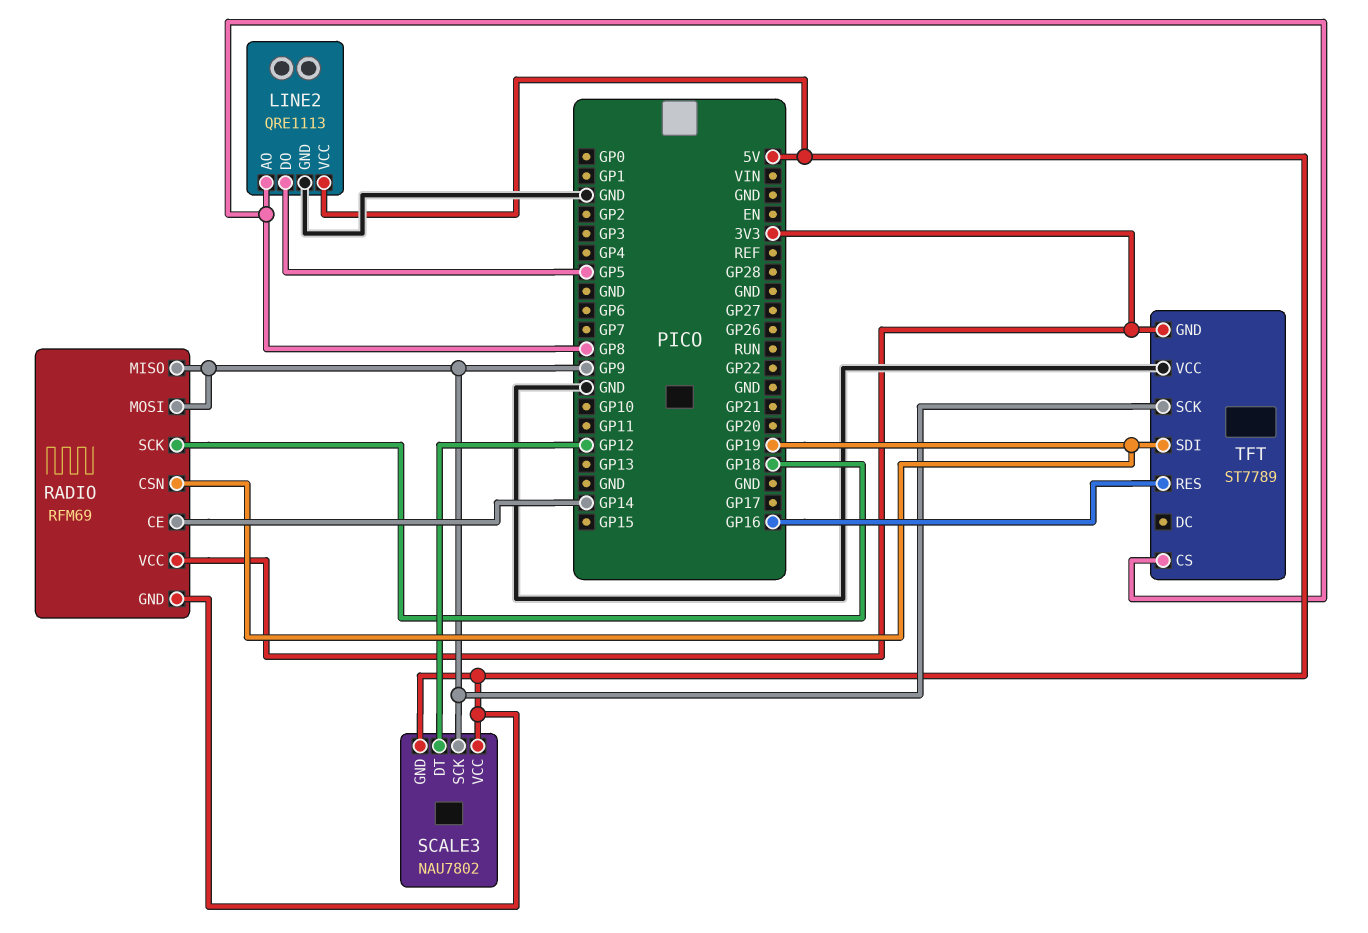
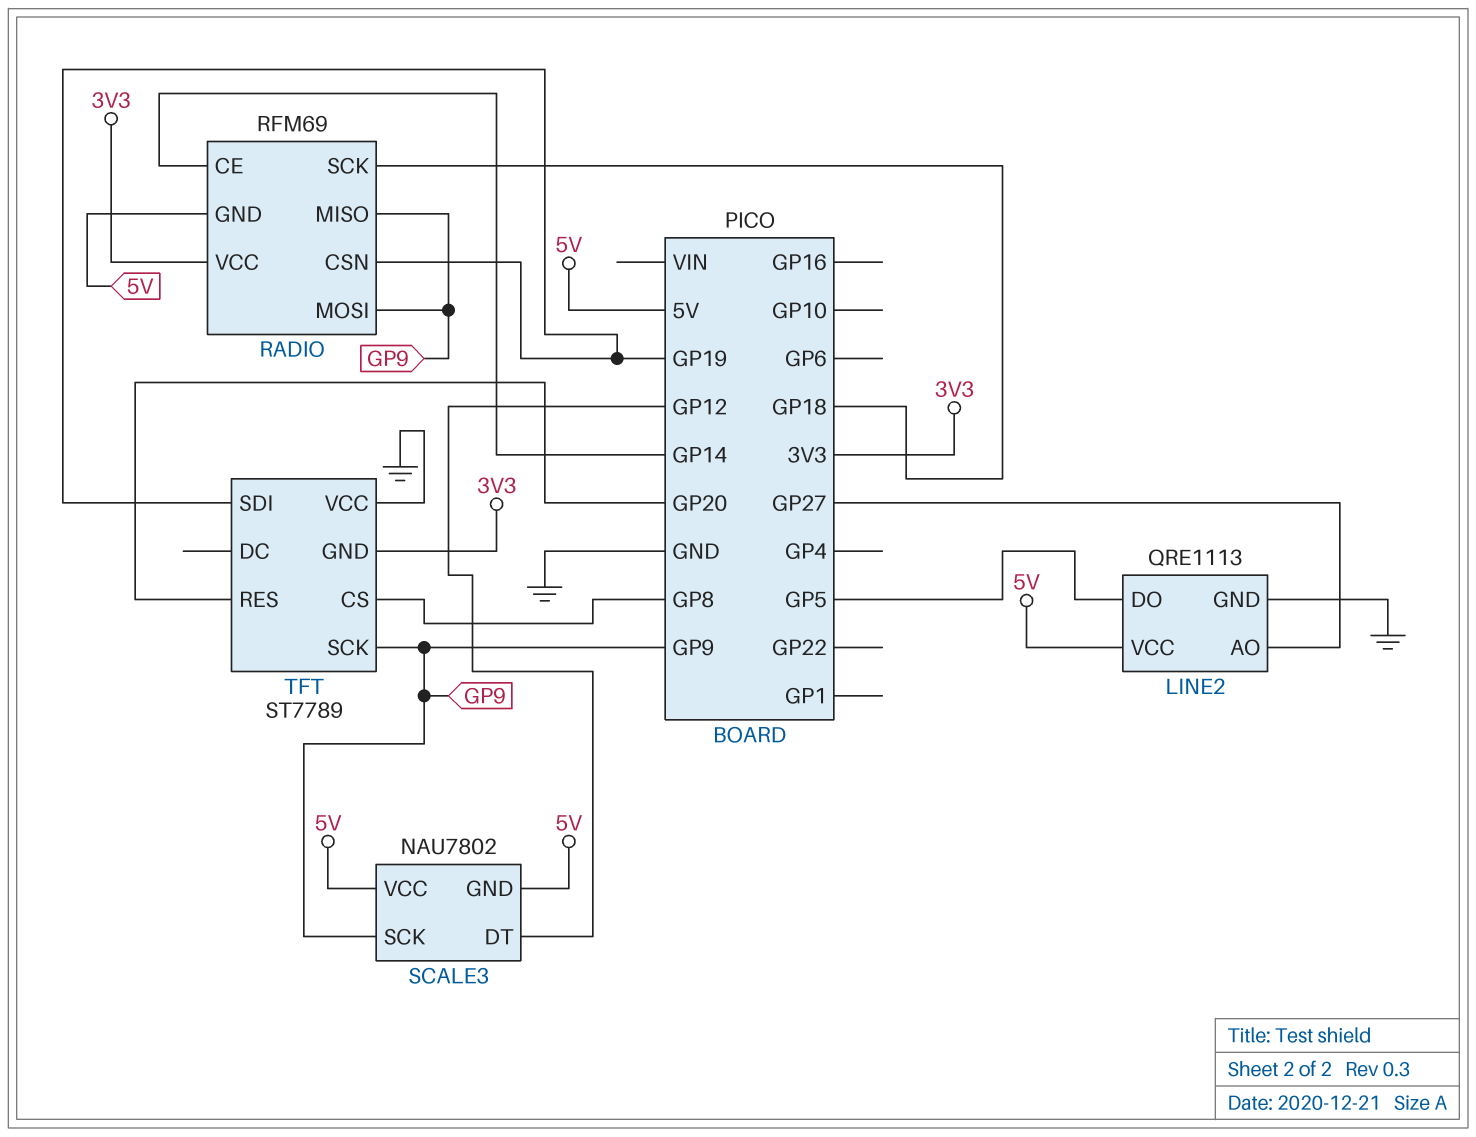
LINE2 pin AO: GP8 -> GP27
TFT pin RES: GP16 -> GP20

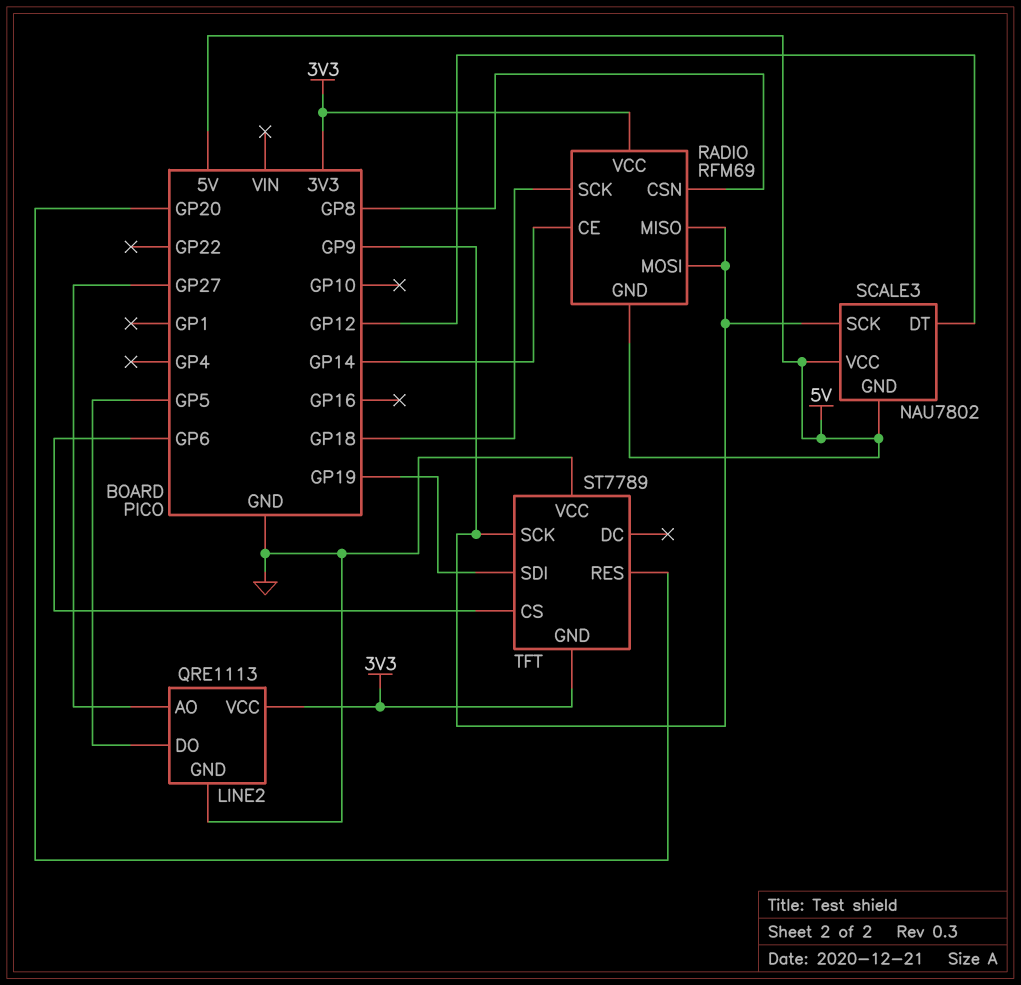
LINE2 pin VCC: 5V -> 3V3
RADIO pin CSN: GP19 -> GP8
TFT pin CS: GP8 -> GP6

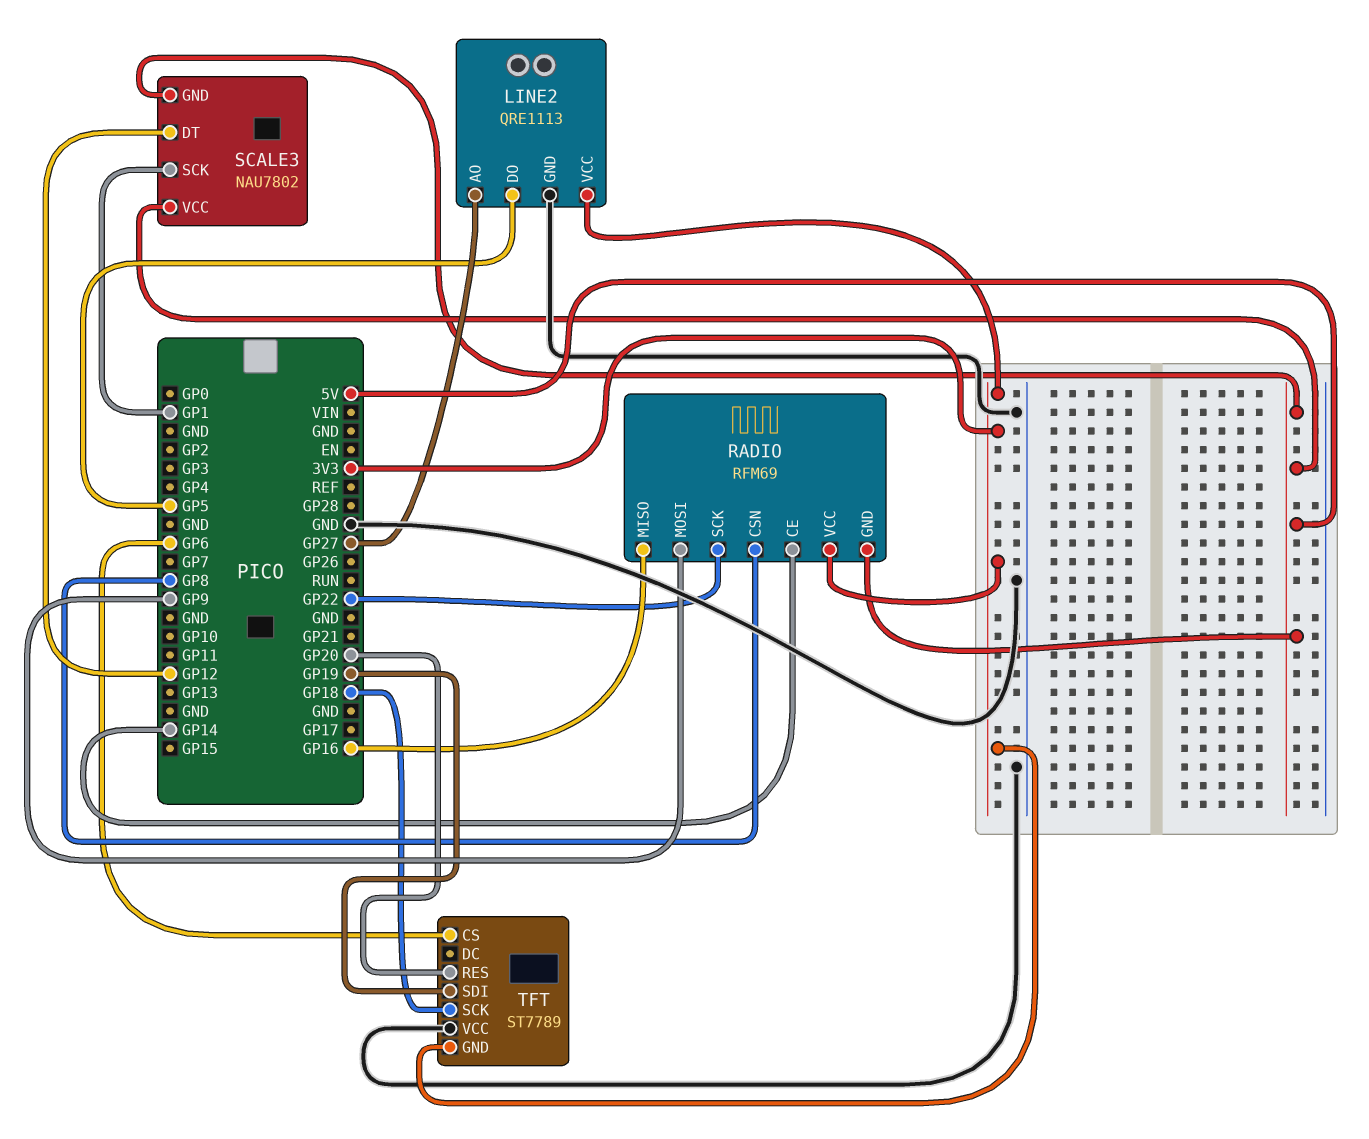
RADIO pin MISO: GP9 -> GP16
RADIO pin SCK: GP18 -> GP22
SCALE3 pin SCK: GP9 -> GP1
TFT pin SCK: GP9 -> GP18

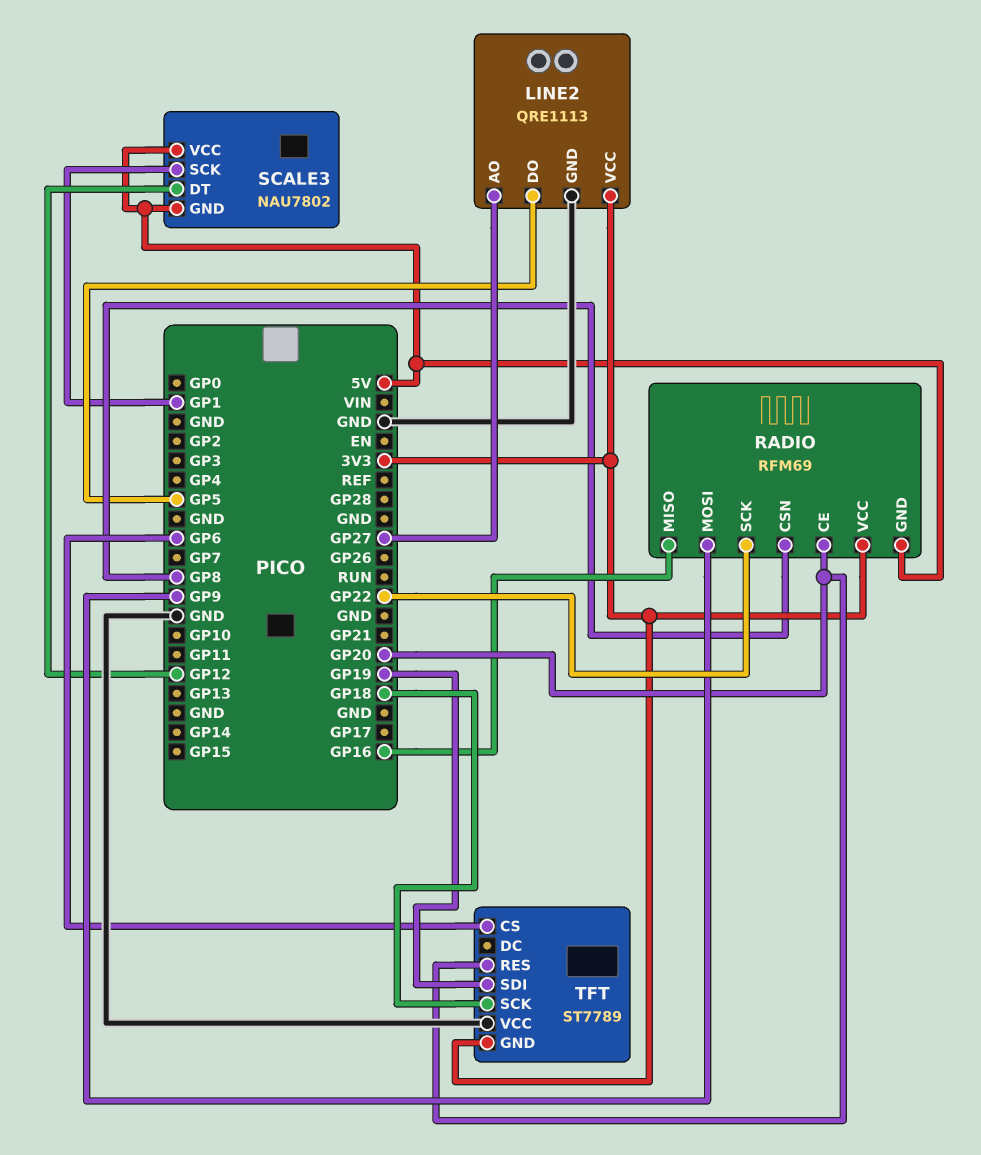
RADIO pin CE: GP14 -> GP20

